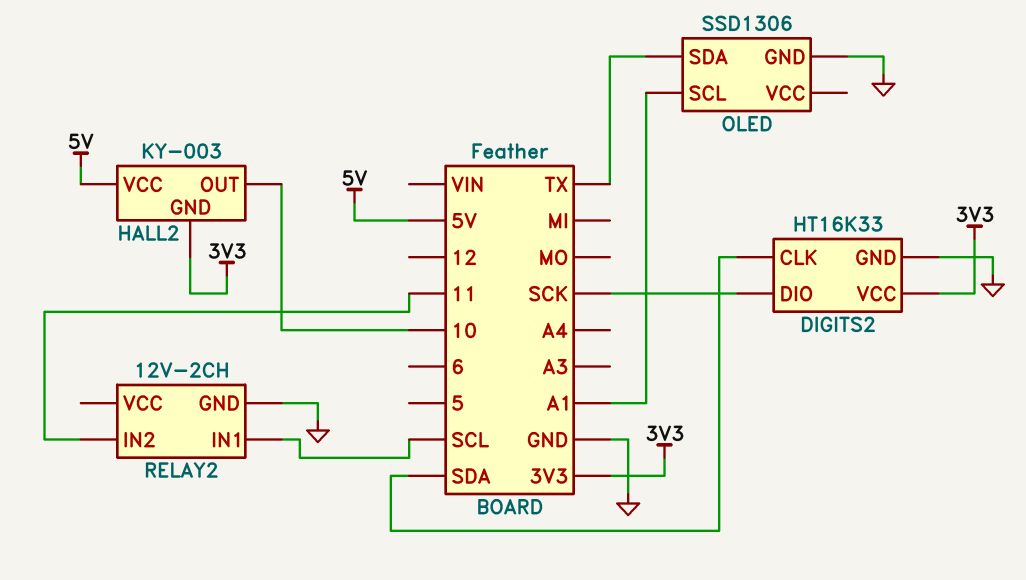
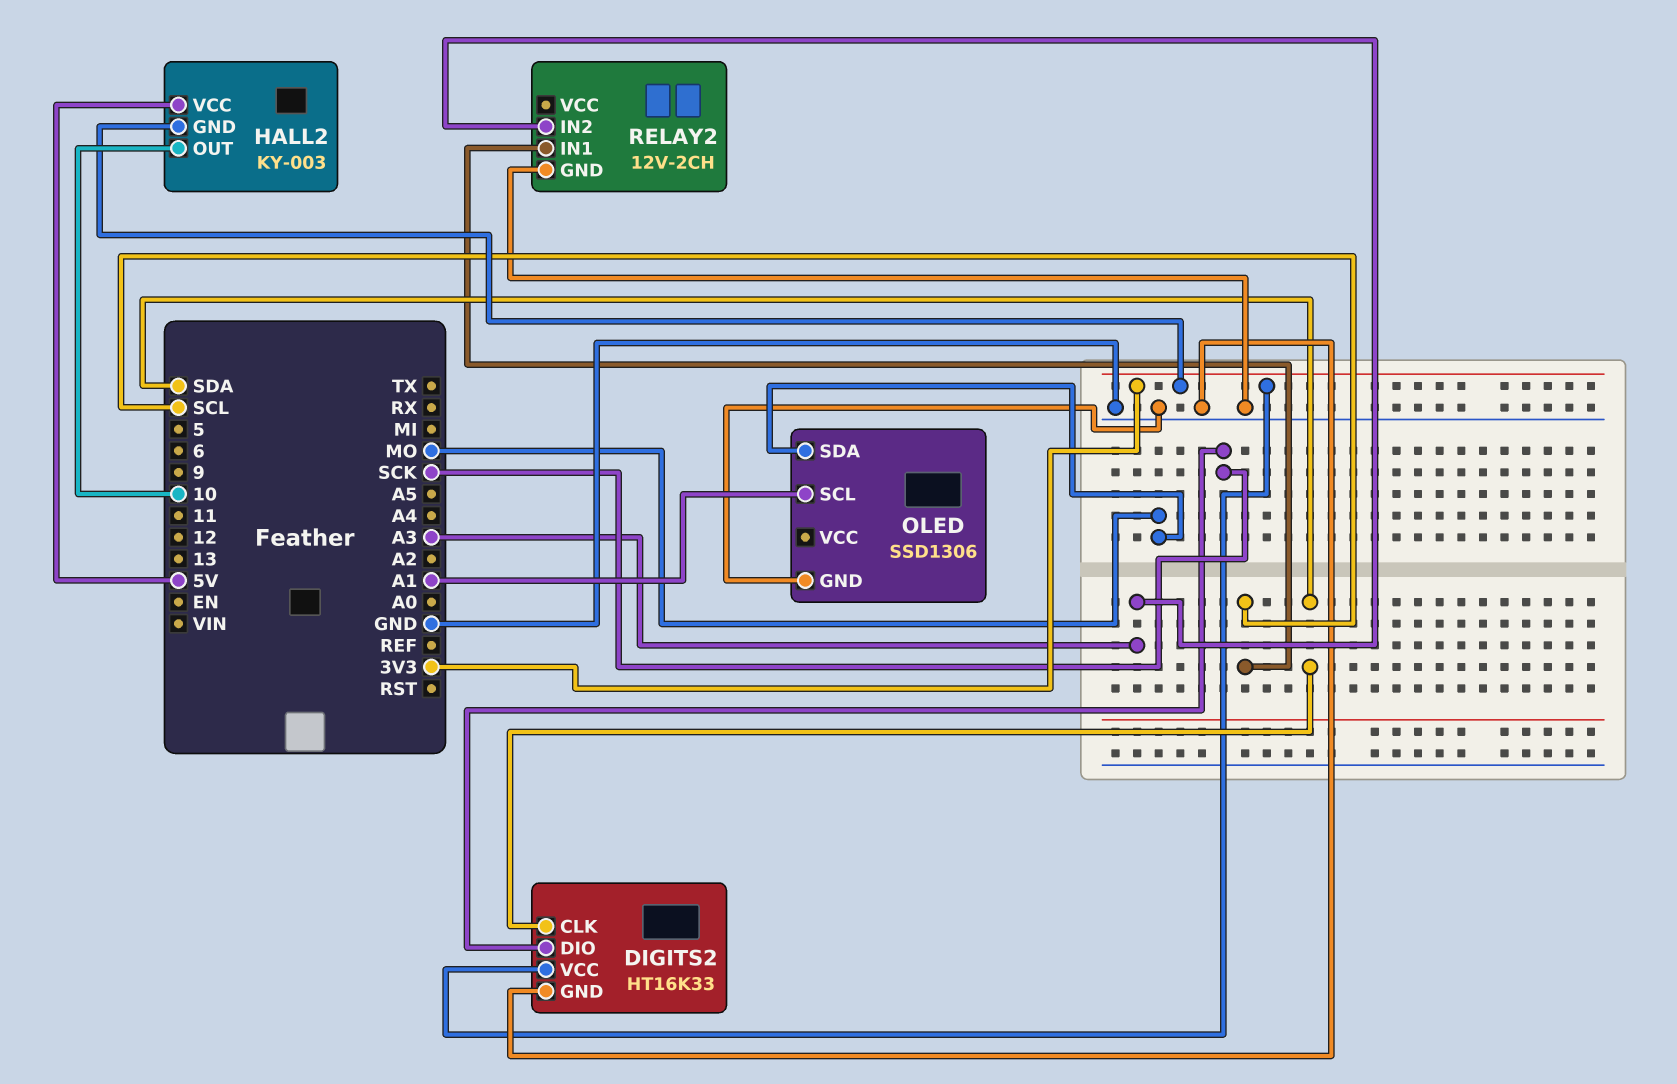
OLED pin SDA: TX -> MO
RELAY2 pin IN2: 11 -> A3

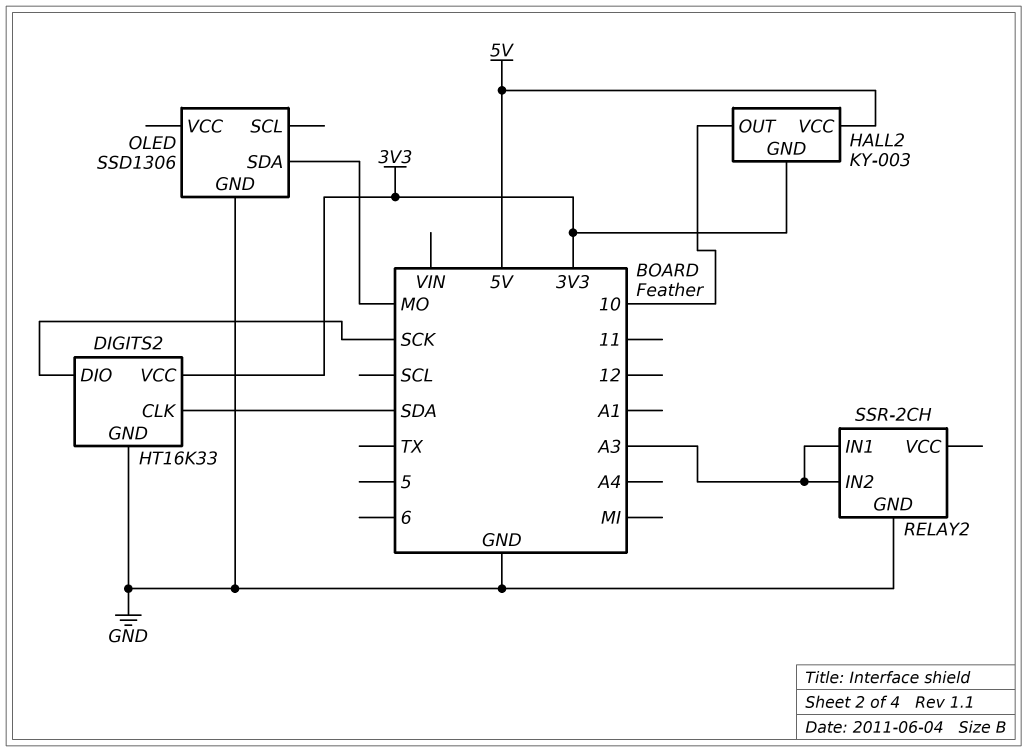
OLED pin SCL: A1 -> none
RELAY2: 12V-2CH -> SSR-2CH
RELAY2 pin IN1: SCL -> A3

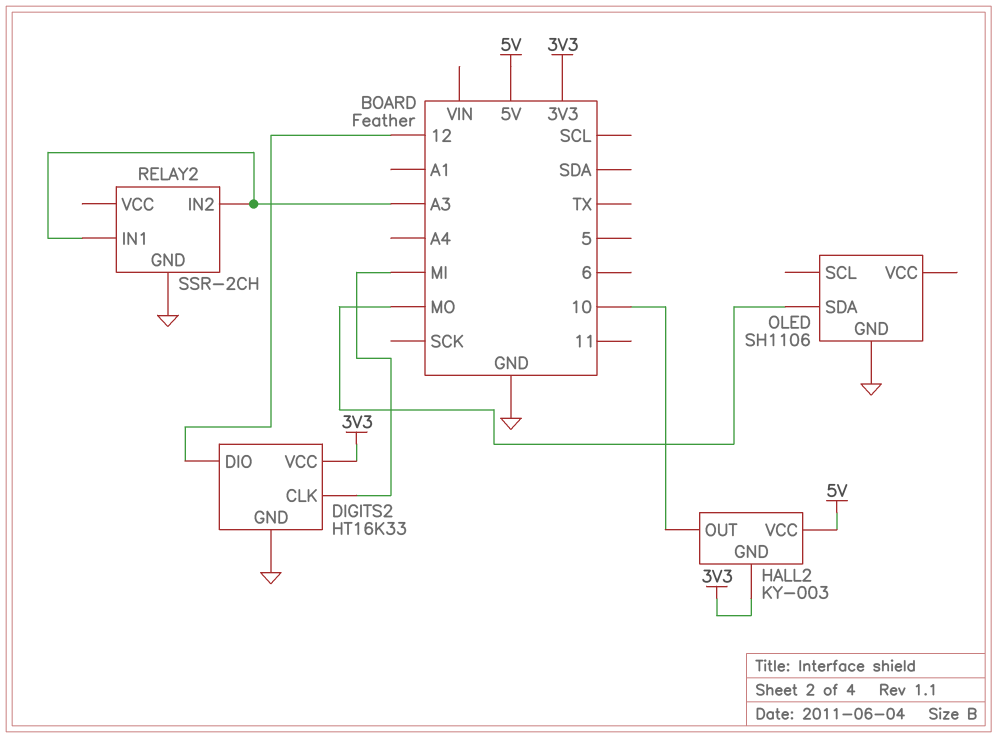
DIGITS2 pin CLK: SDA -> MI
DIGITS2 pin DIO: SCK -> 12
OLED: SSD1306 -> SH1106

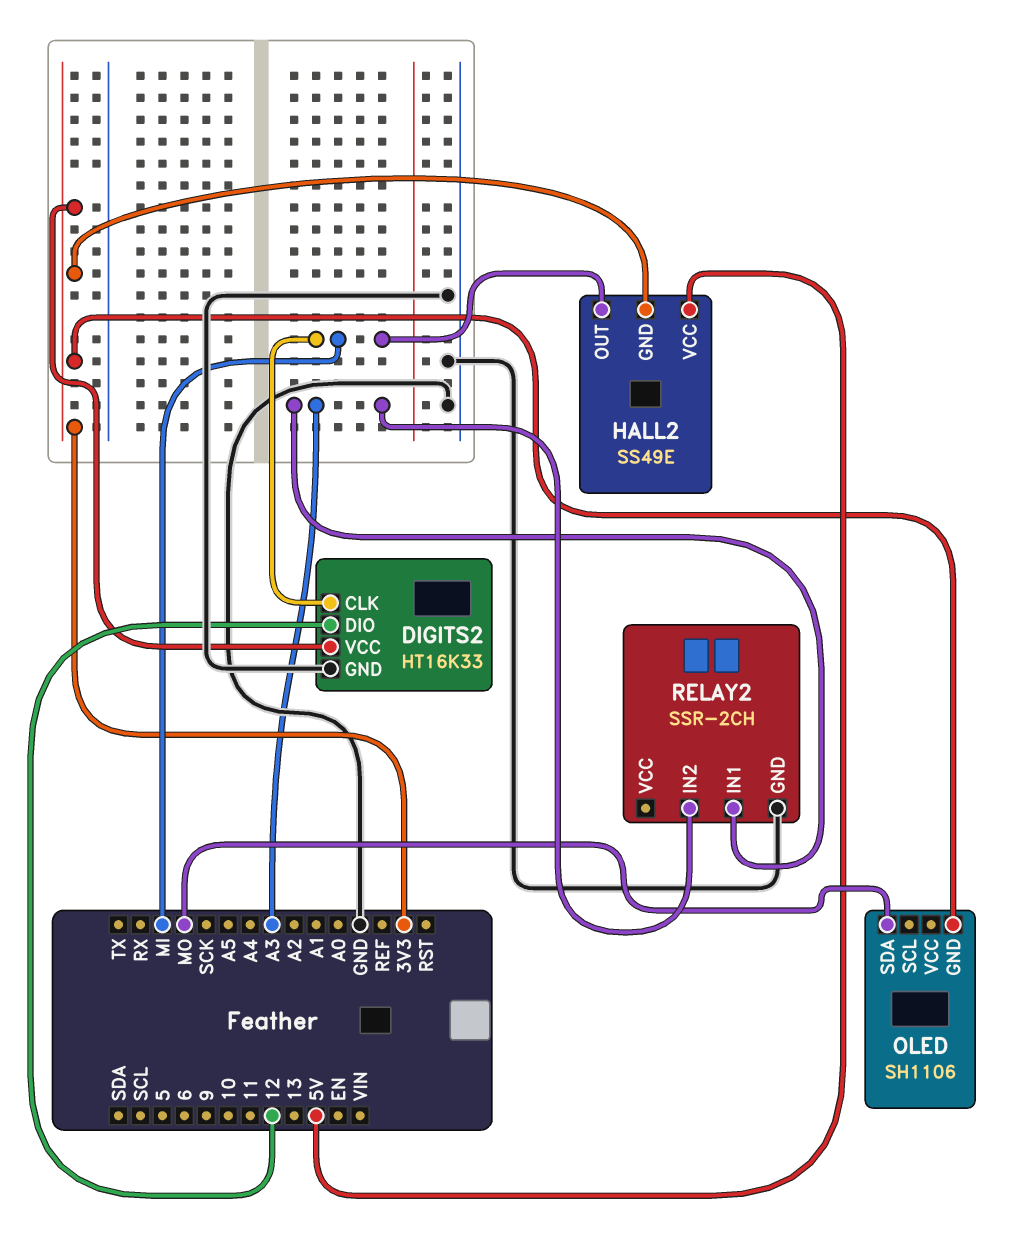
HALL2: KY-003 -> SS49E
HALL2 pin OUT: 10 -> MI
OLED pin GND: GND -> 3V3

